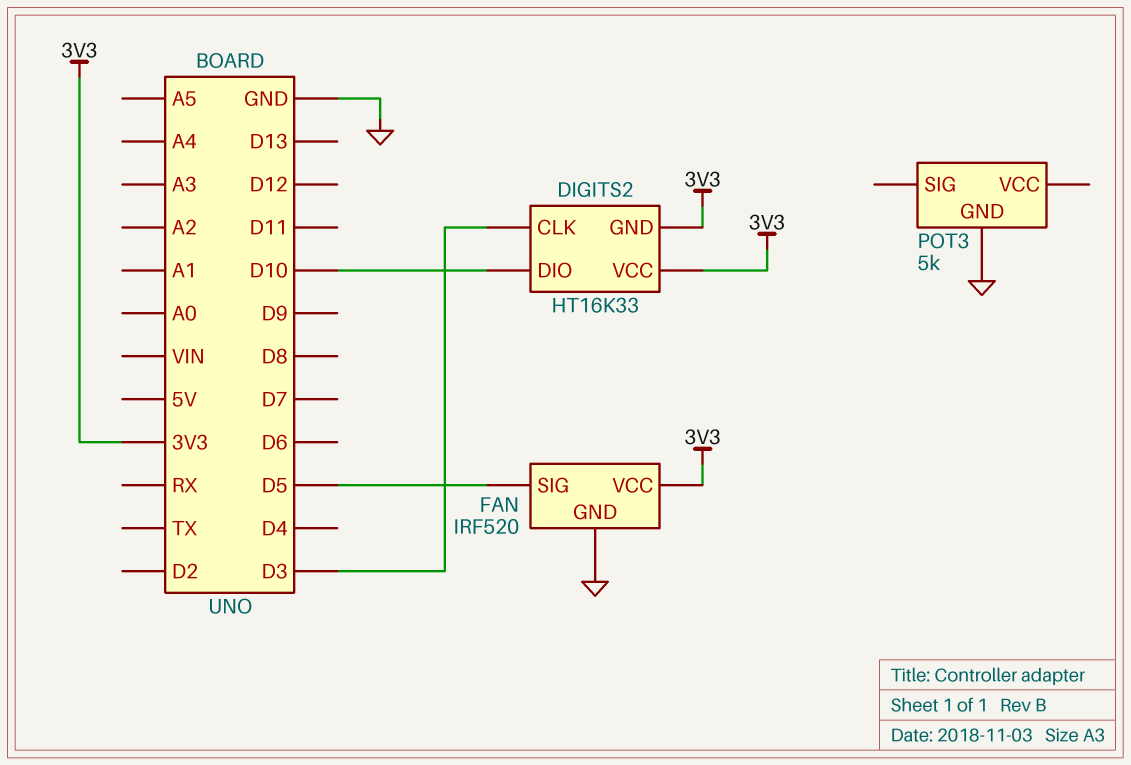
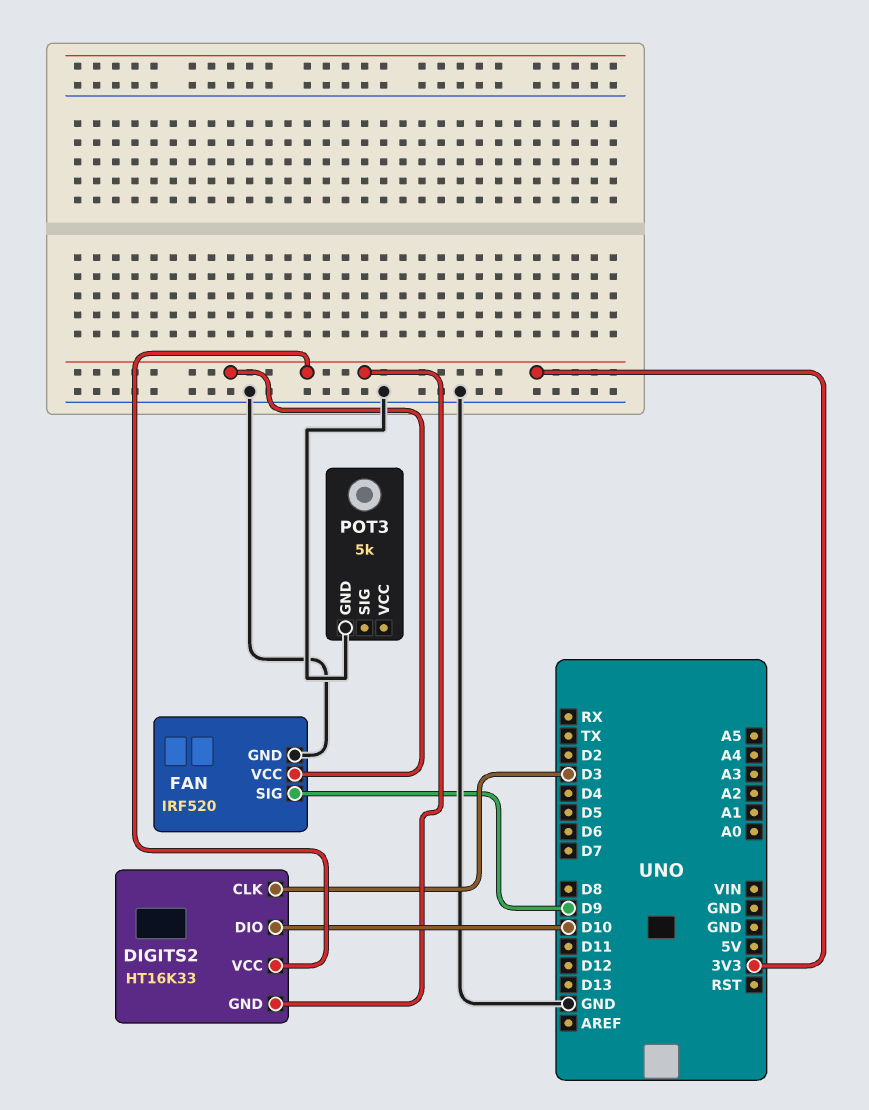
FAN pin SIG: D5 -> D9

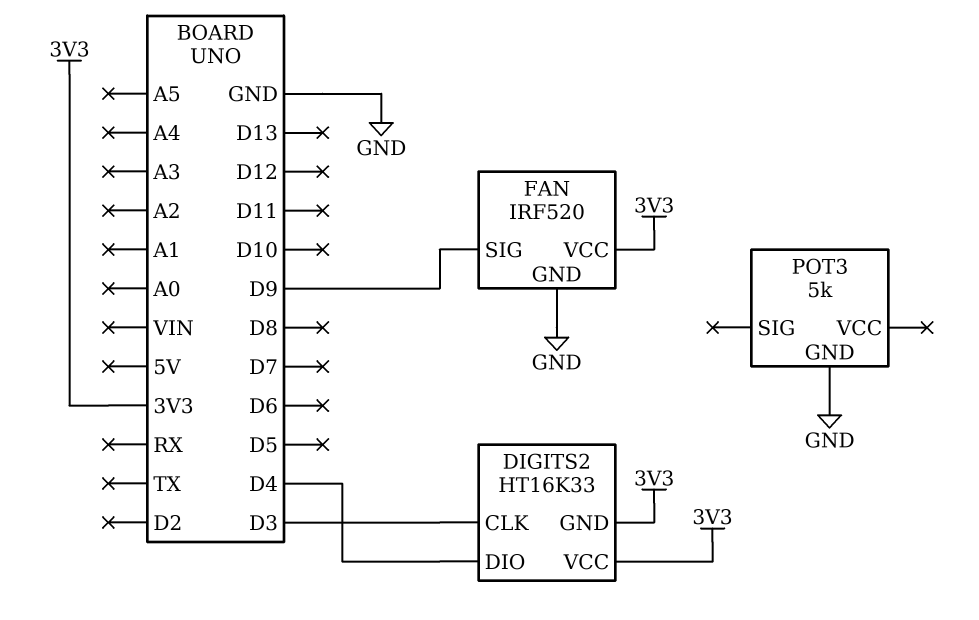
DIGITS2 pin DIO: D10 -> D4

